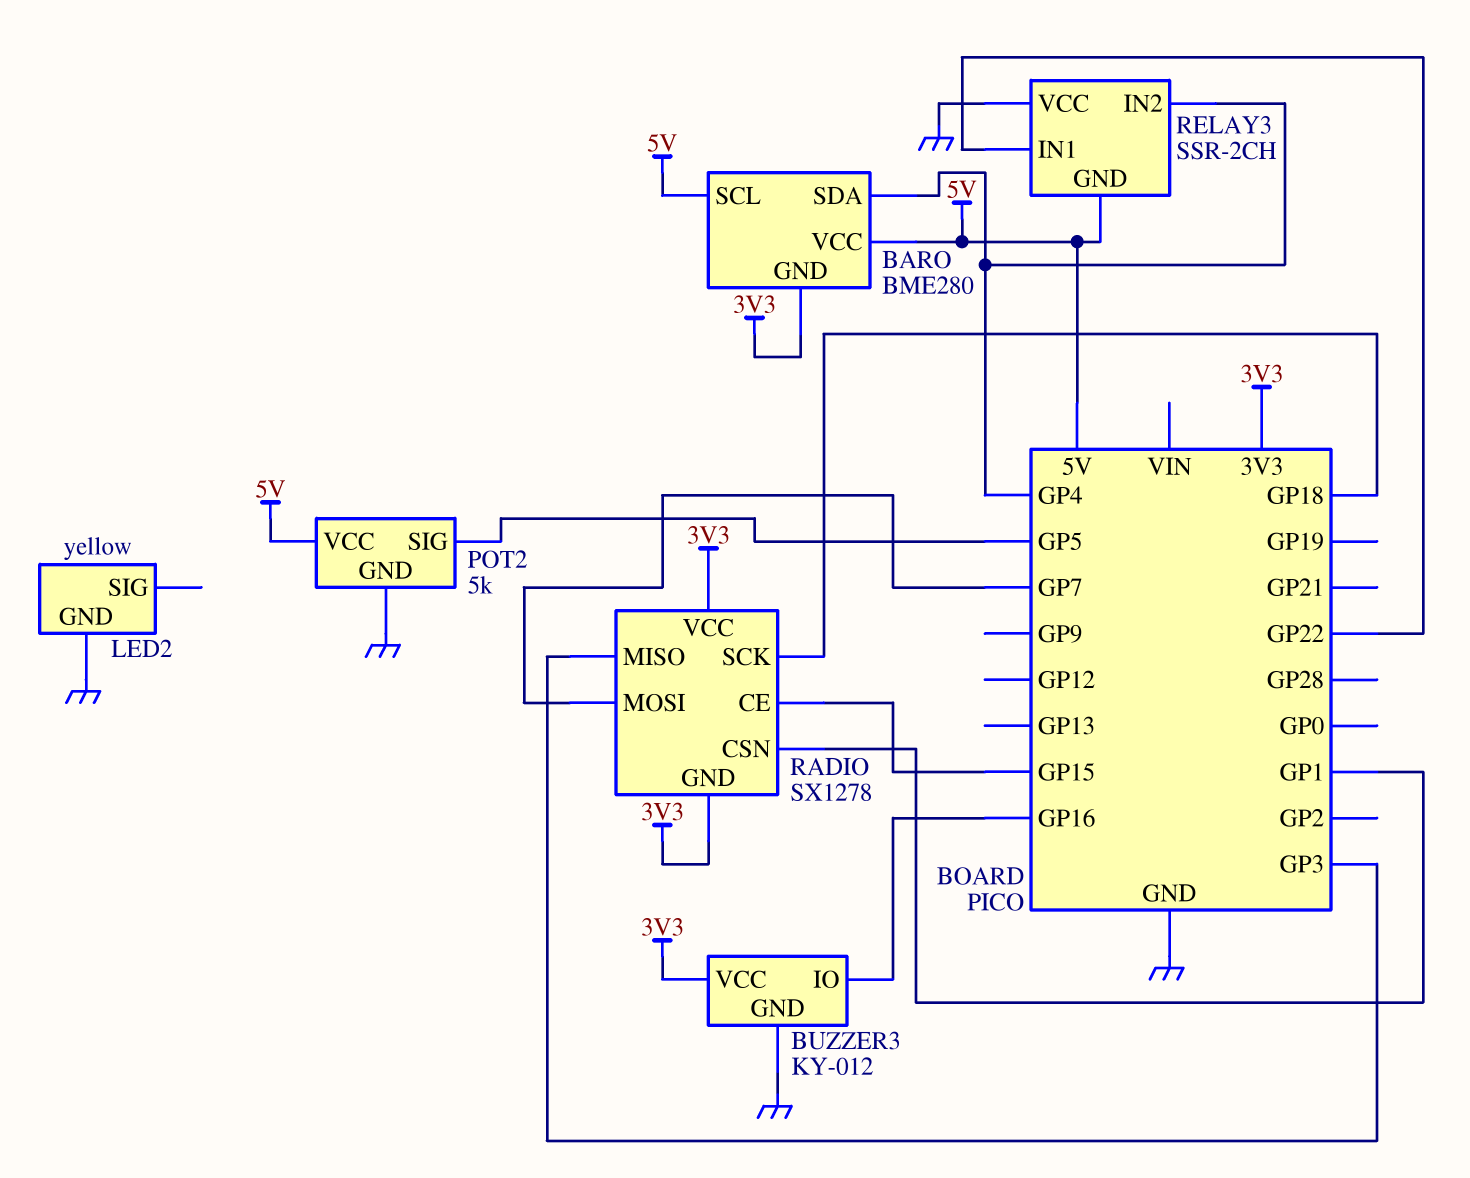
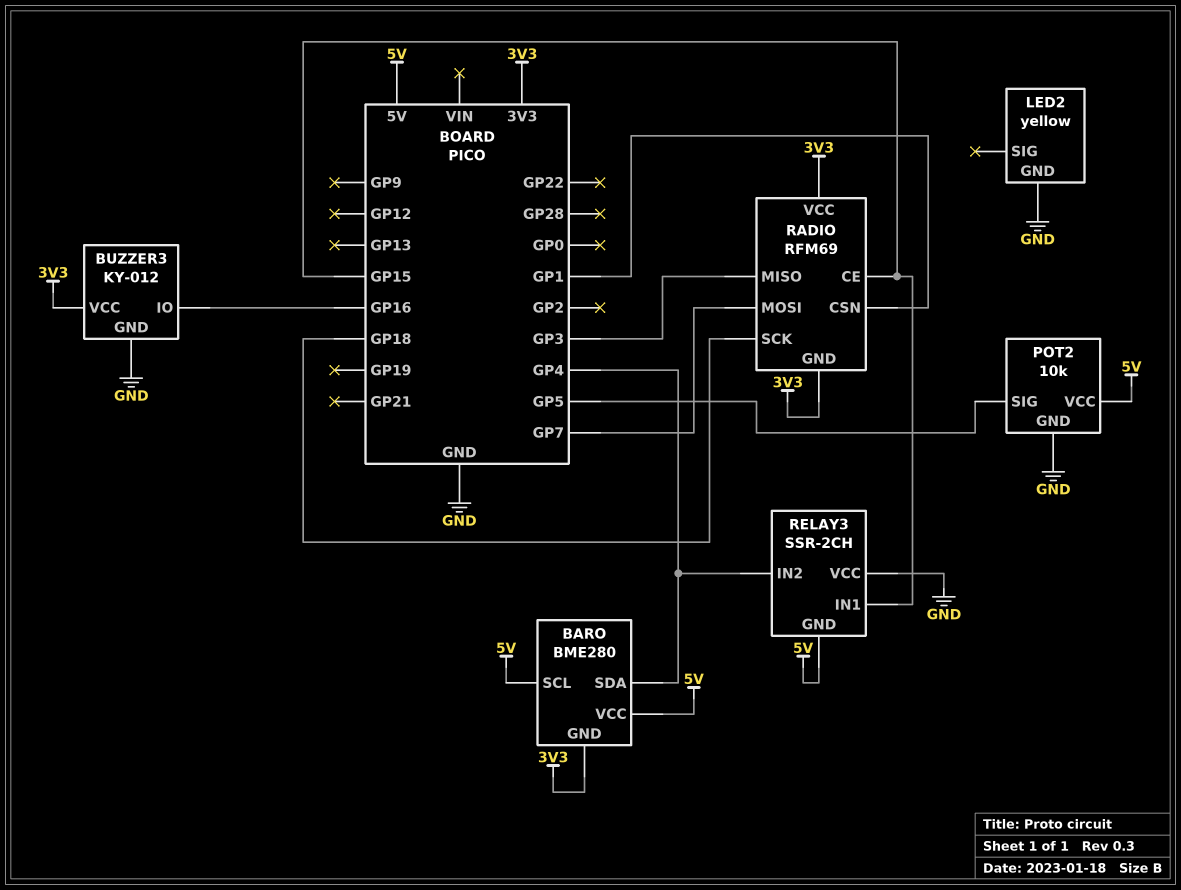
POT2: 5k -> 10k
RADIO: SX1278 -> RFM69
RELAY3 pin IN1: GP22 -> GP15

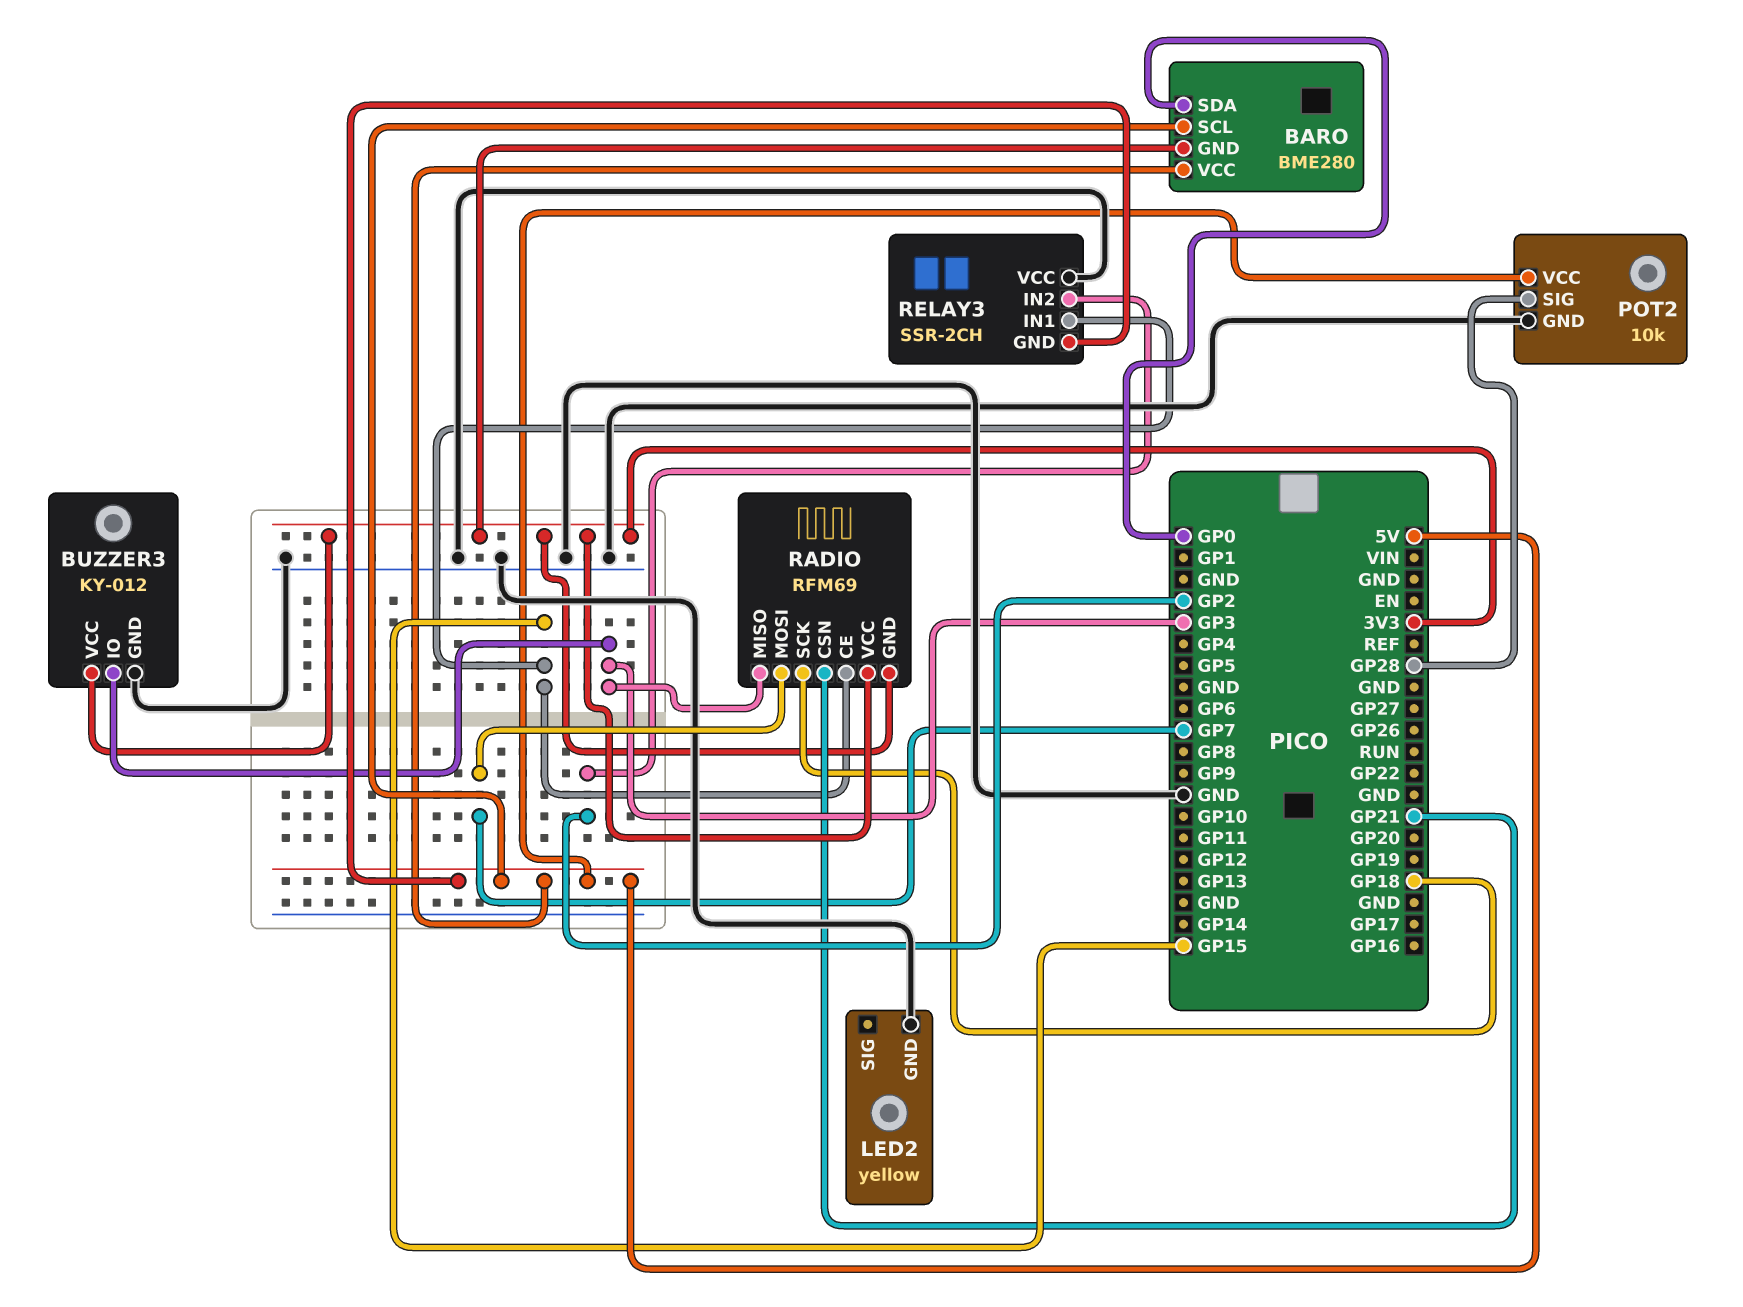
BARO pin SDA: GP4 -> GP0
BUZZER3 pin IO: GP16 -> GP3
POT2 pin SIG: GP5 -> GP28
RADIO pin CSN: GP1 -> GP21
RELAY3 pin IN2: GP4 -> GP2

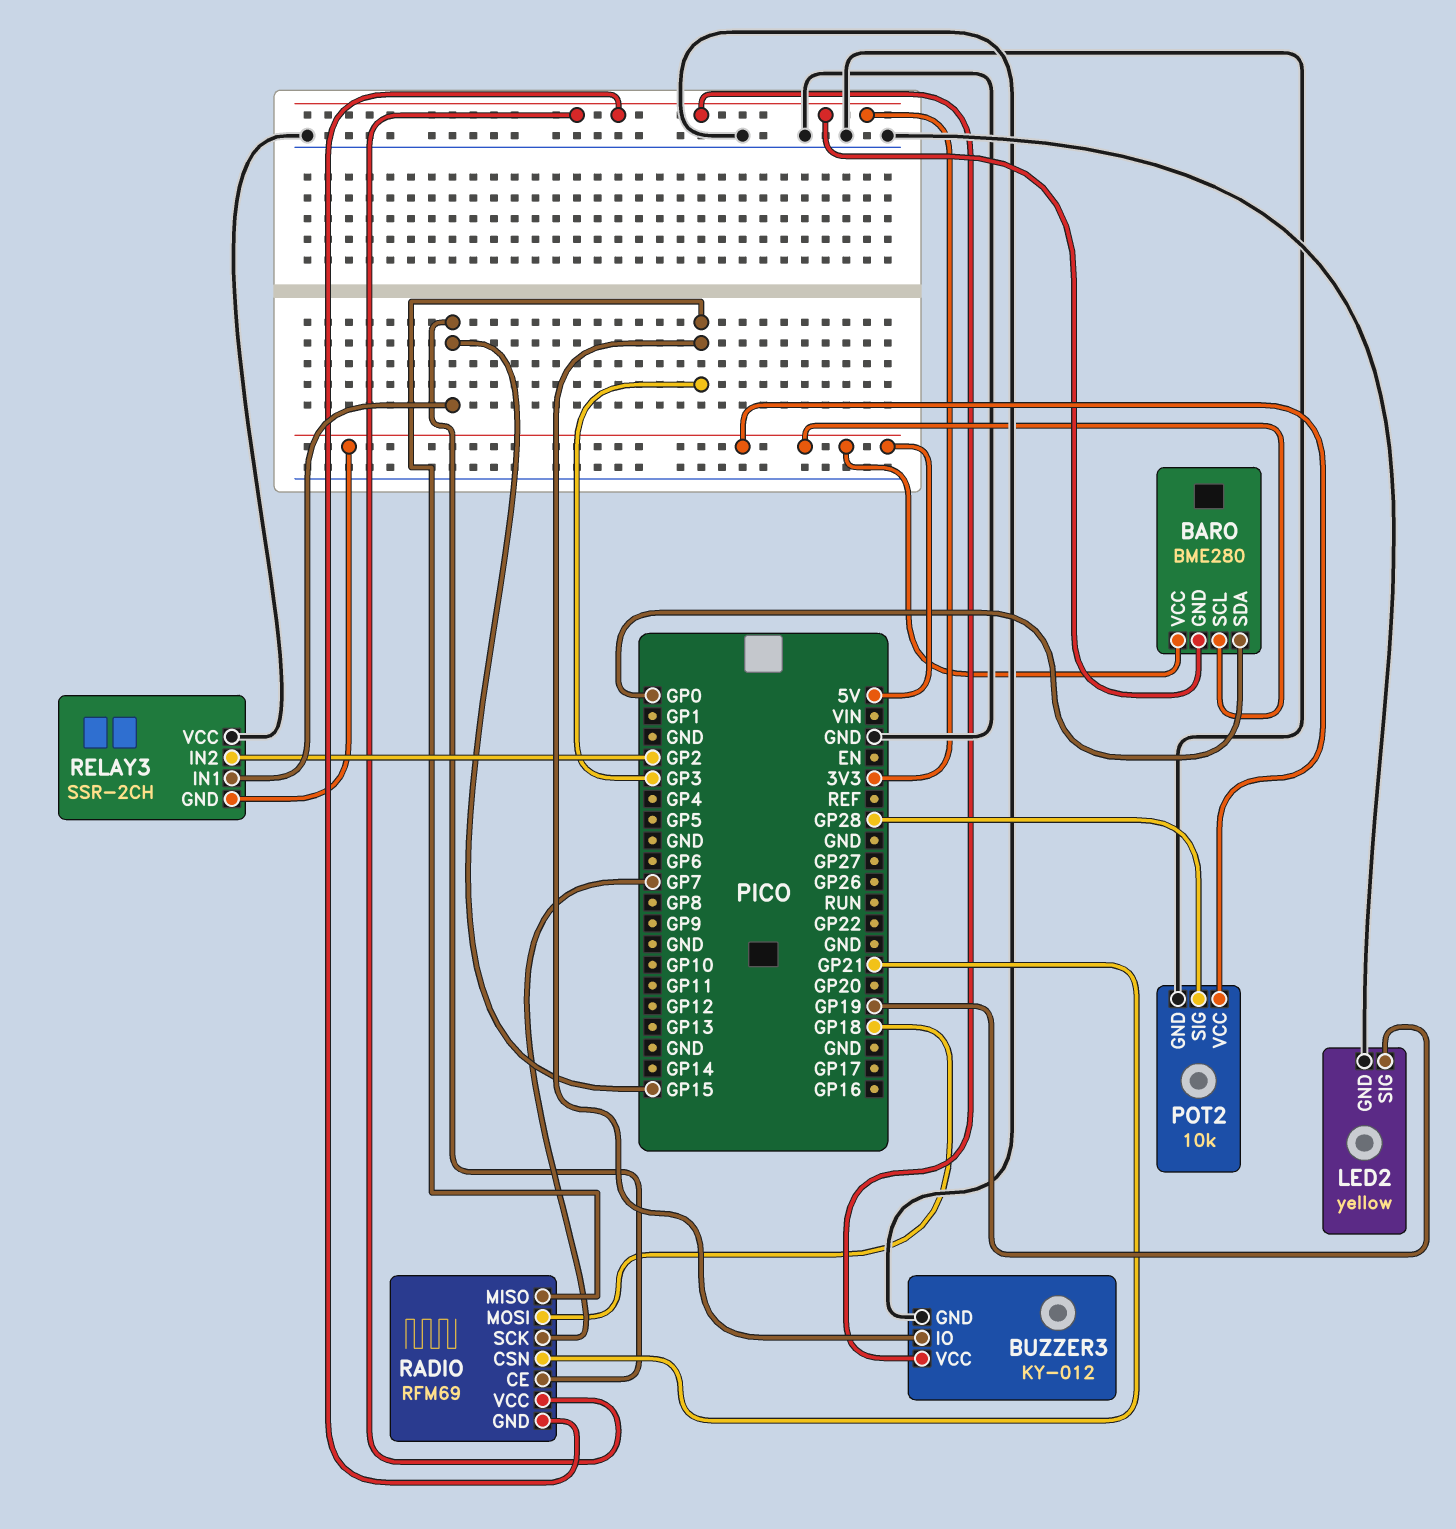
LED2 pin SIG: none -> GP19
RADIO pin MOSI: GP7 -> GP18
RADIO pin SCK: GP18 -> GP7

